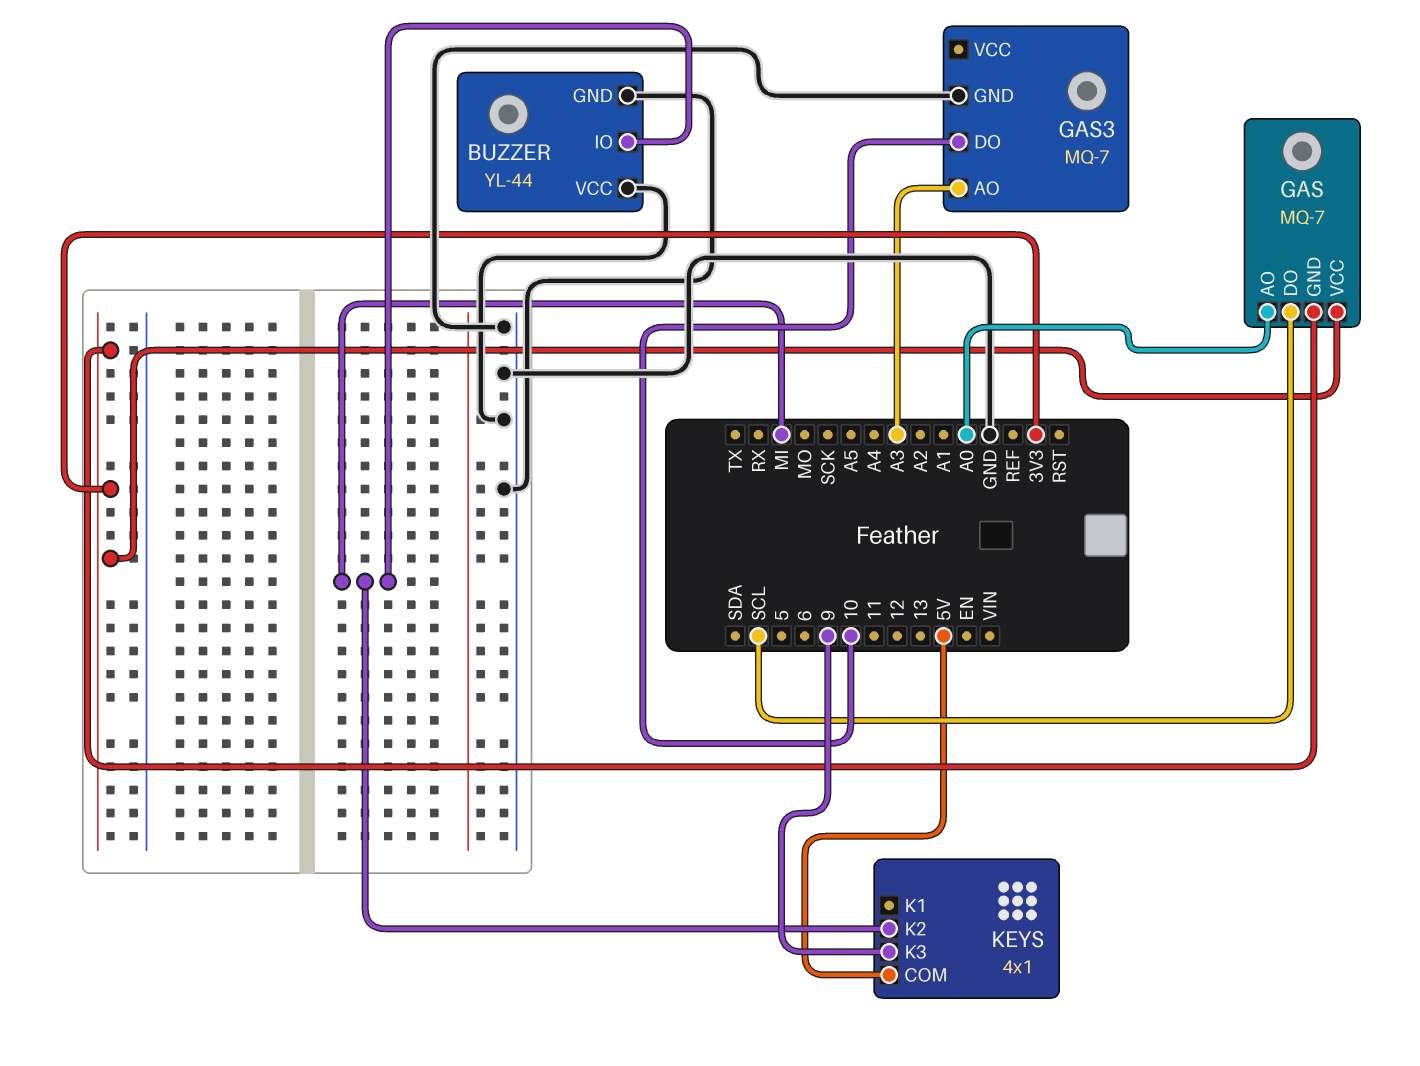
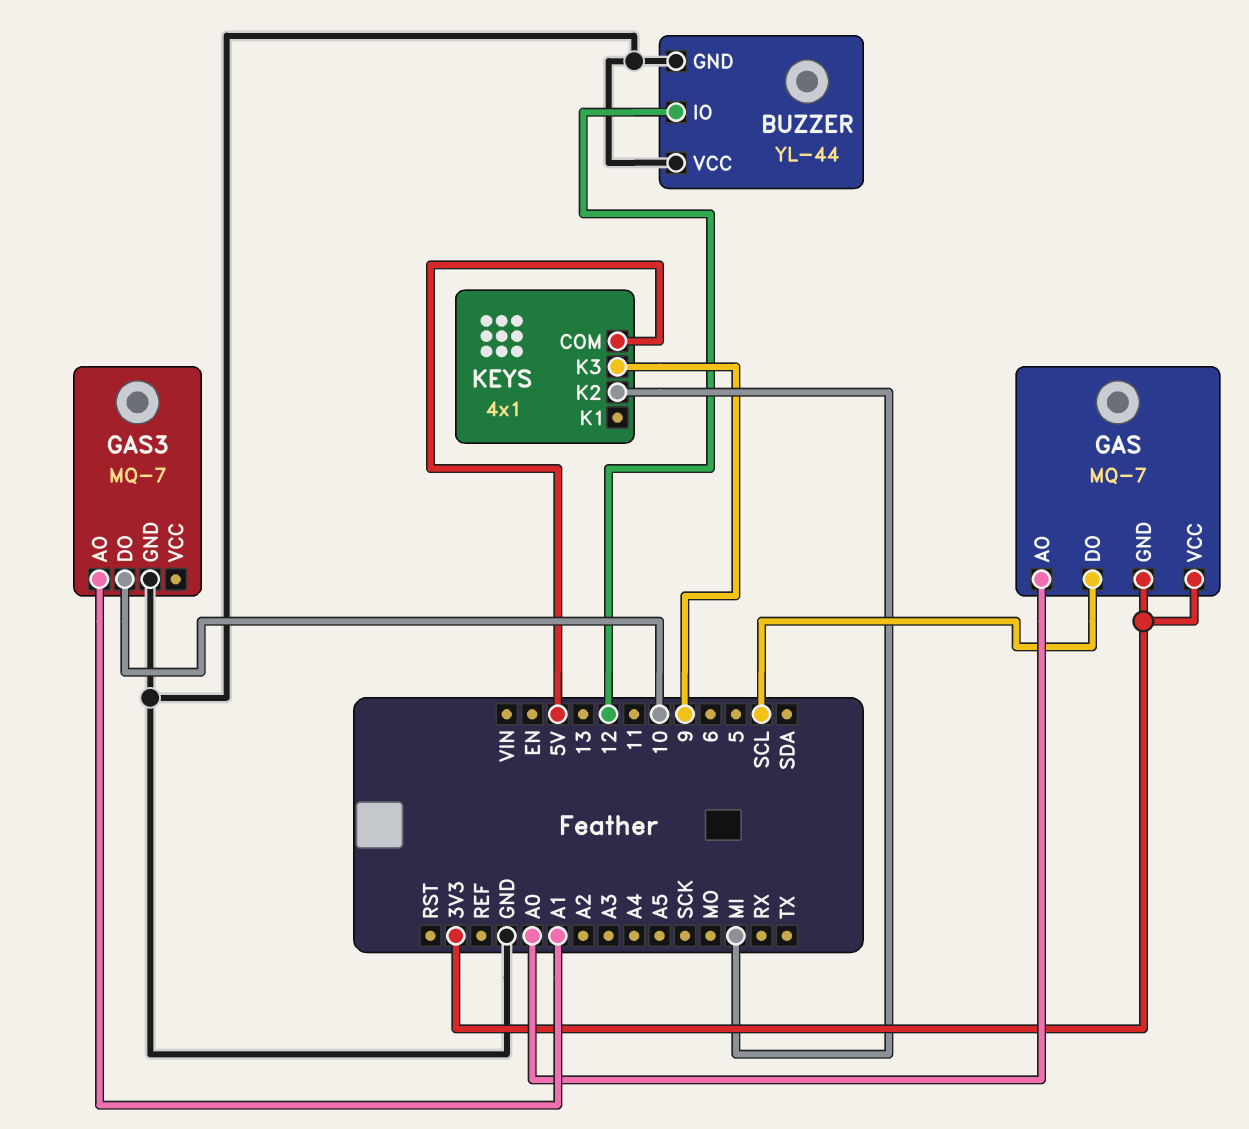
BUZZER pin IO: MI -> 12
GAS3 pin AO: A3 -> A1

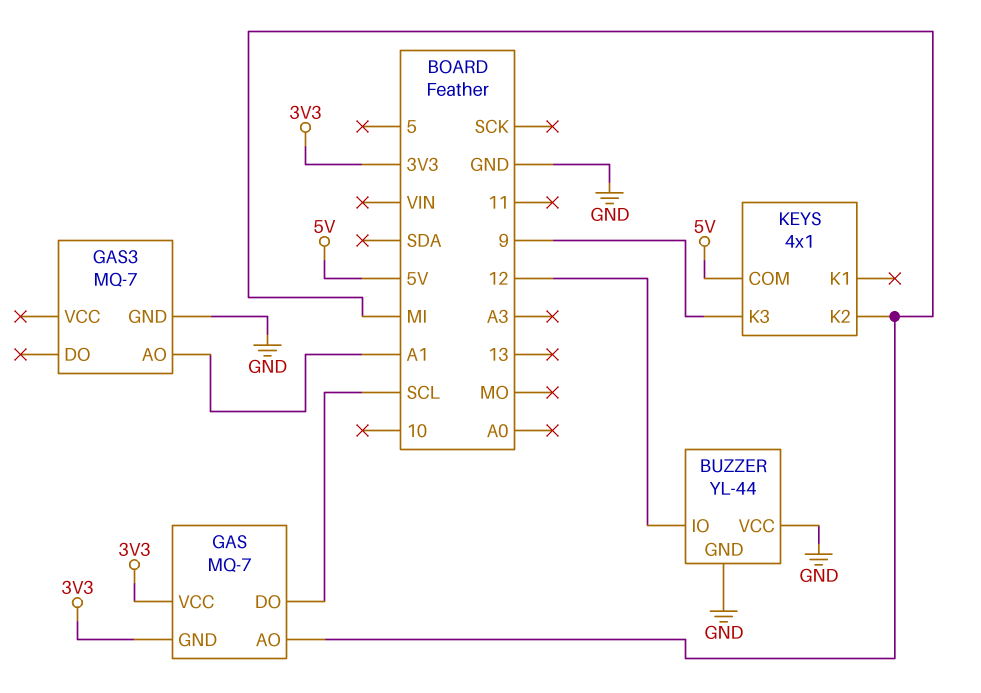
GAS pin AO: A0 -> MI
GAS3 pin DO: 10 -> none

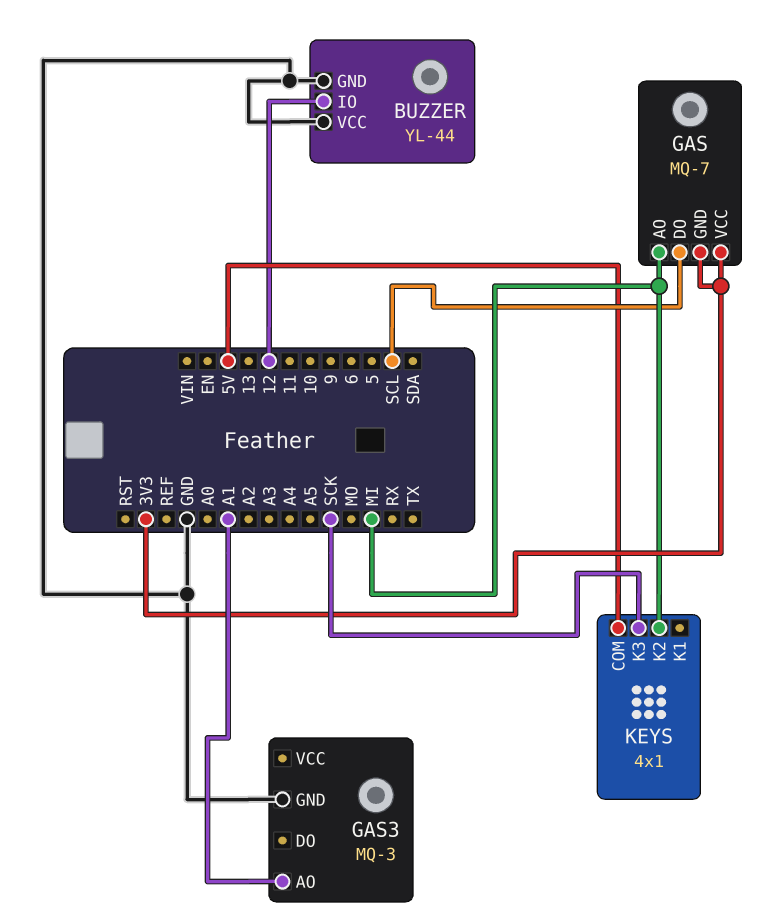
GAS3: MQ-7 -> MQ-3
KEYS pin K3: 9 -> SCK

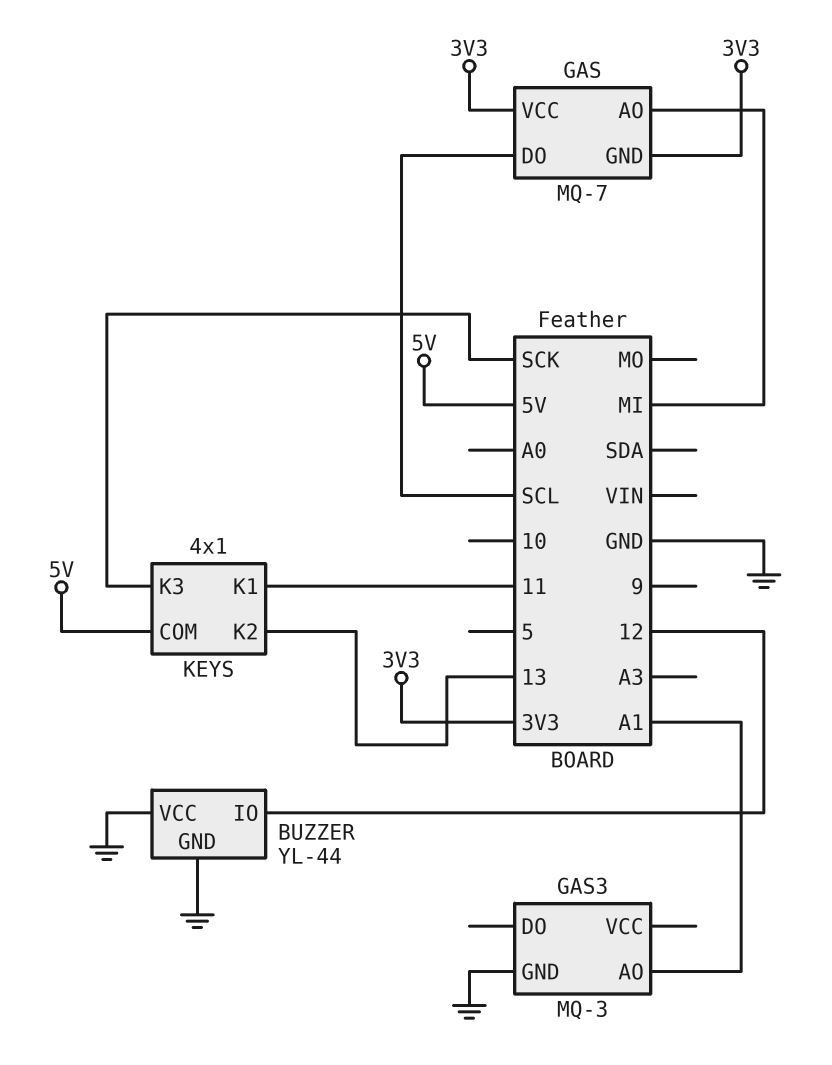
KEYS pin K1: none -> 11
KEYS pin K2: MI -> 13

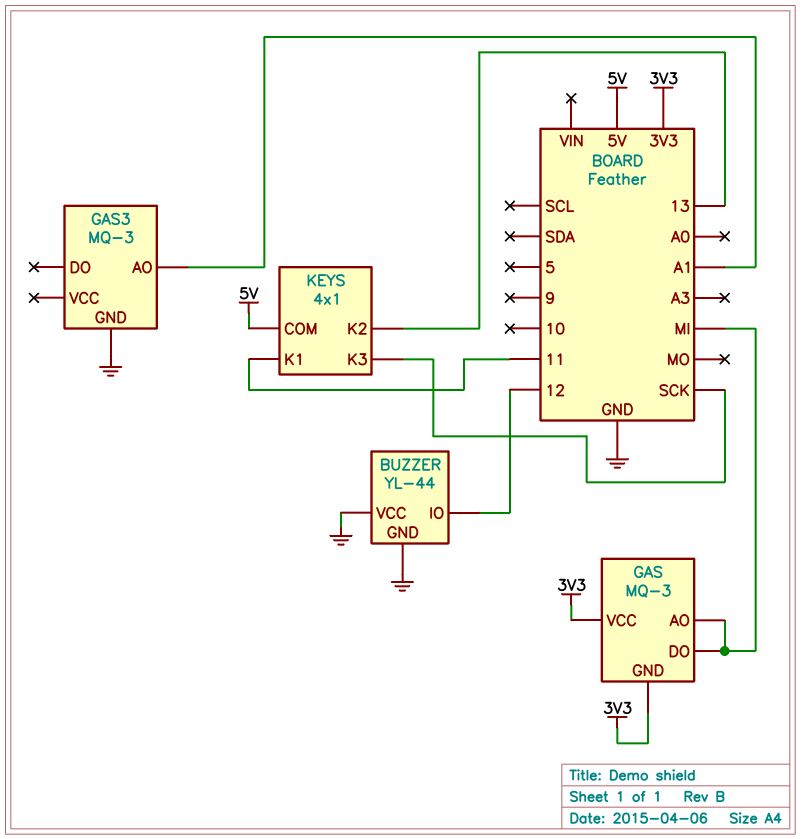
GAS: MQ-7 -> MQ-3
GAS pin DO: SCL -> MI

